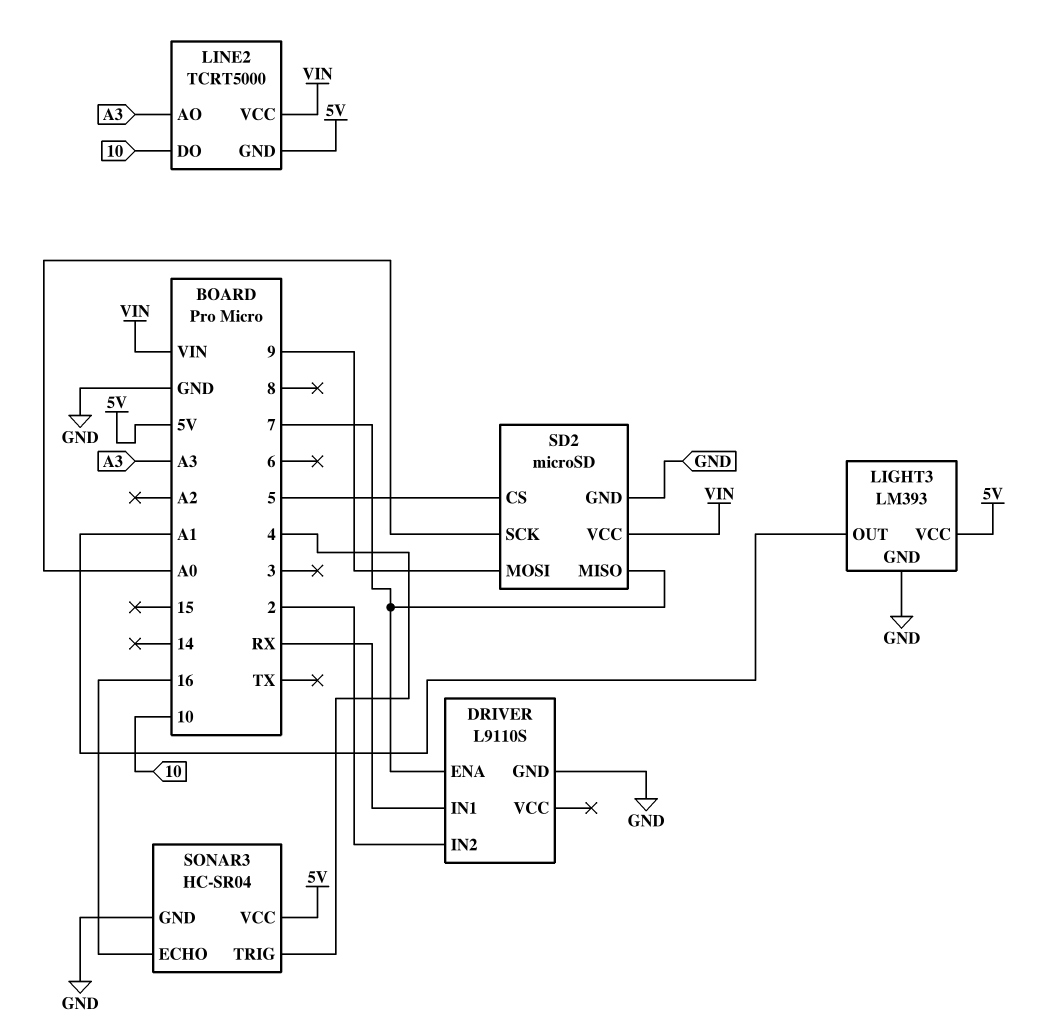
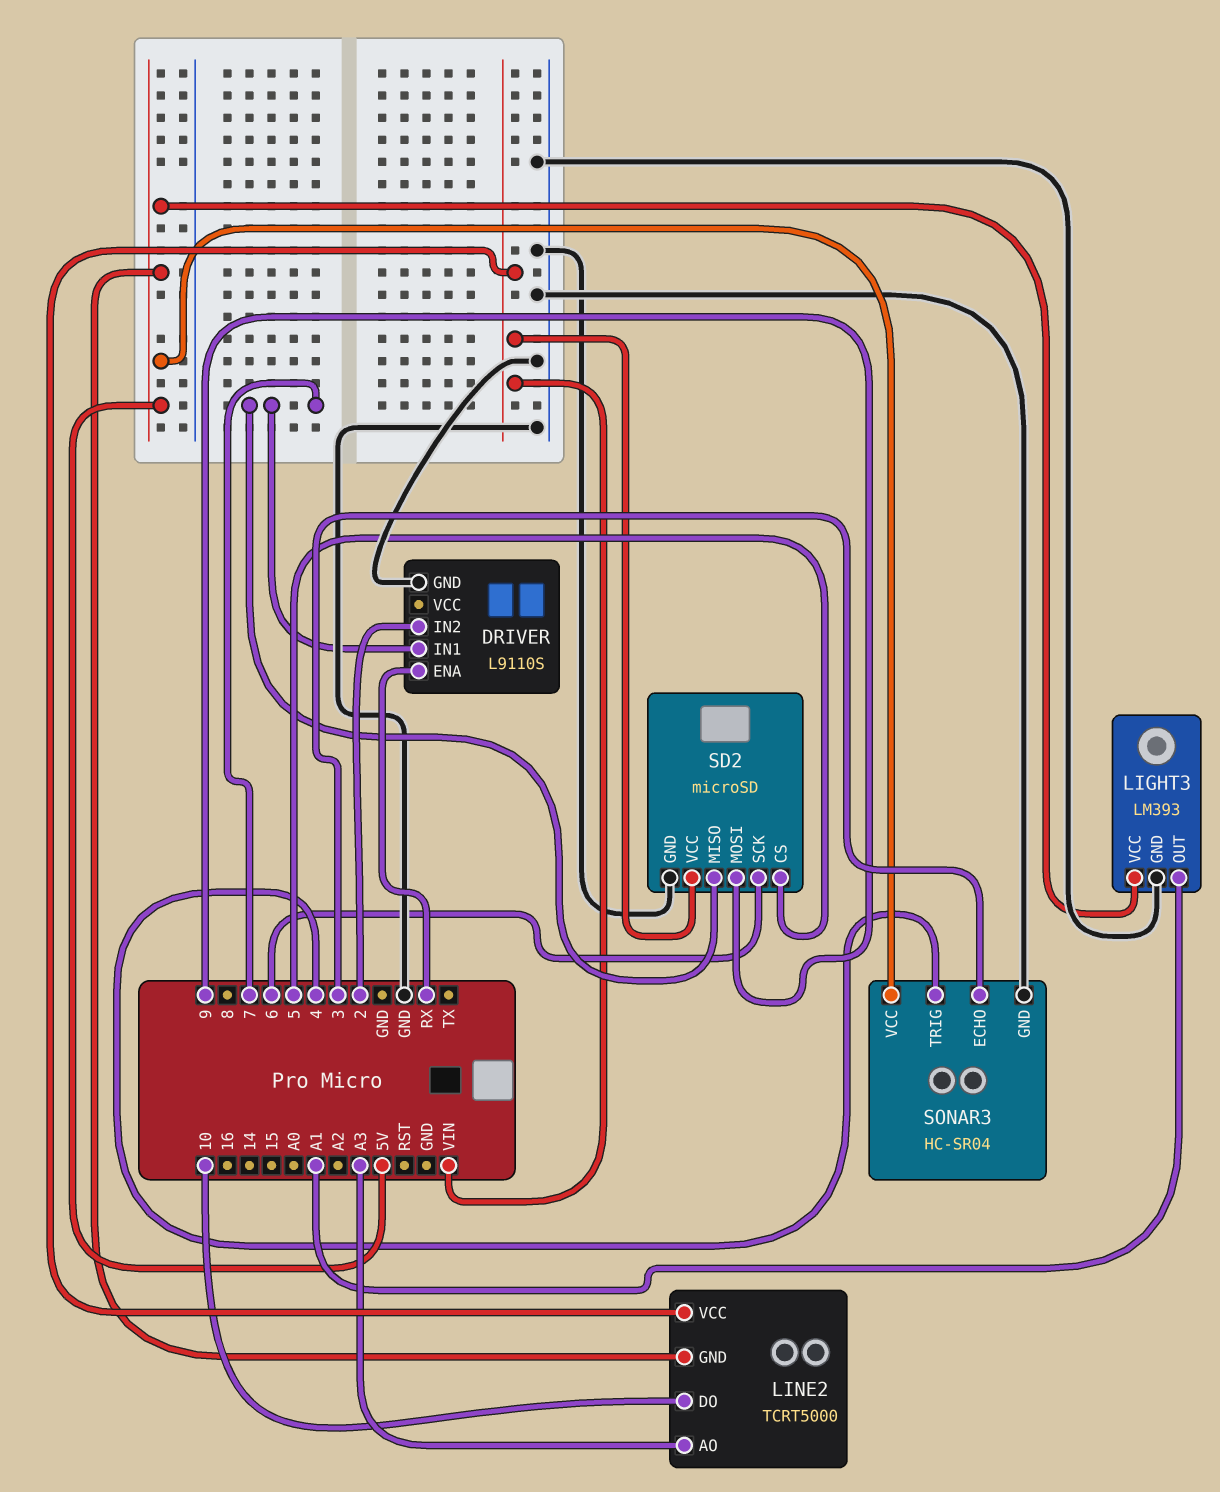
DRIVER pin ENA: 7 -> RX
DRIVER pin IN1: RX -> 7
SD2 pin SCK: A0 -> 6
SONAR3 pin ECHO: 16 -> 3

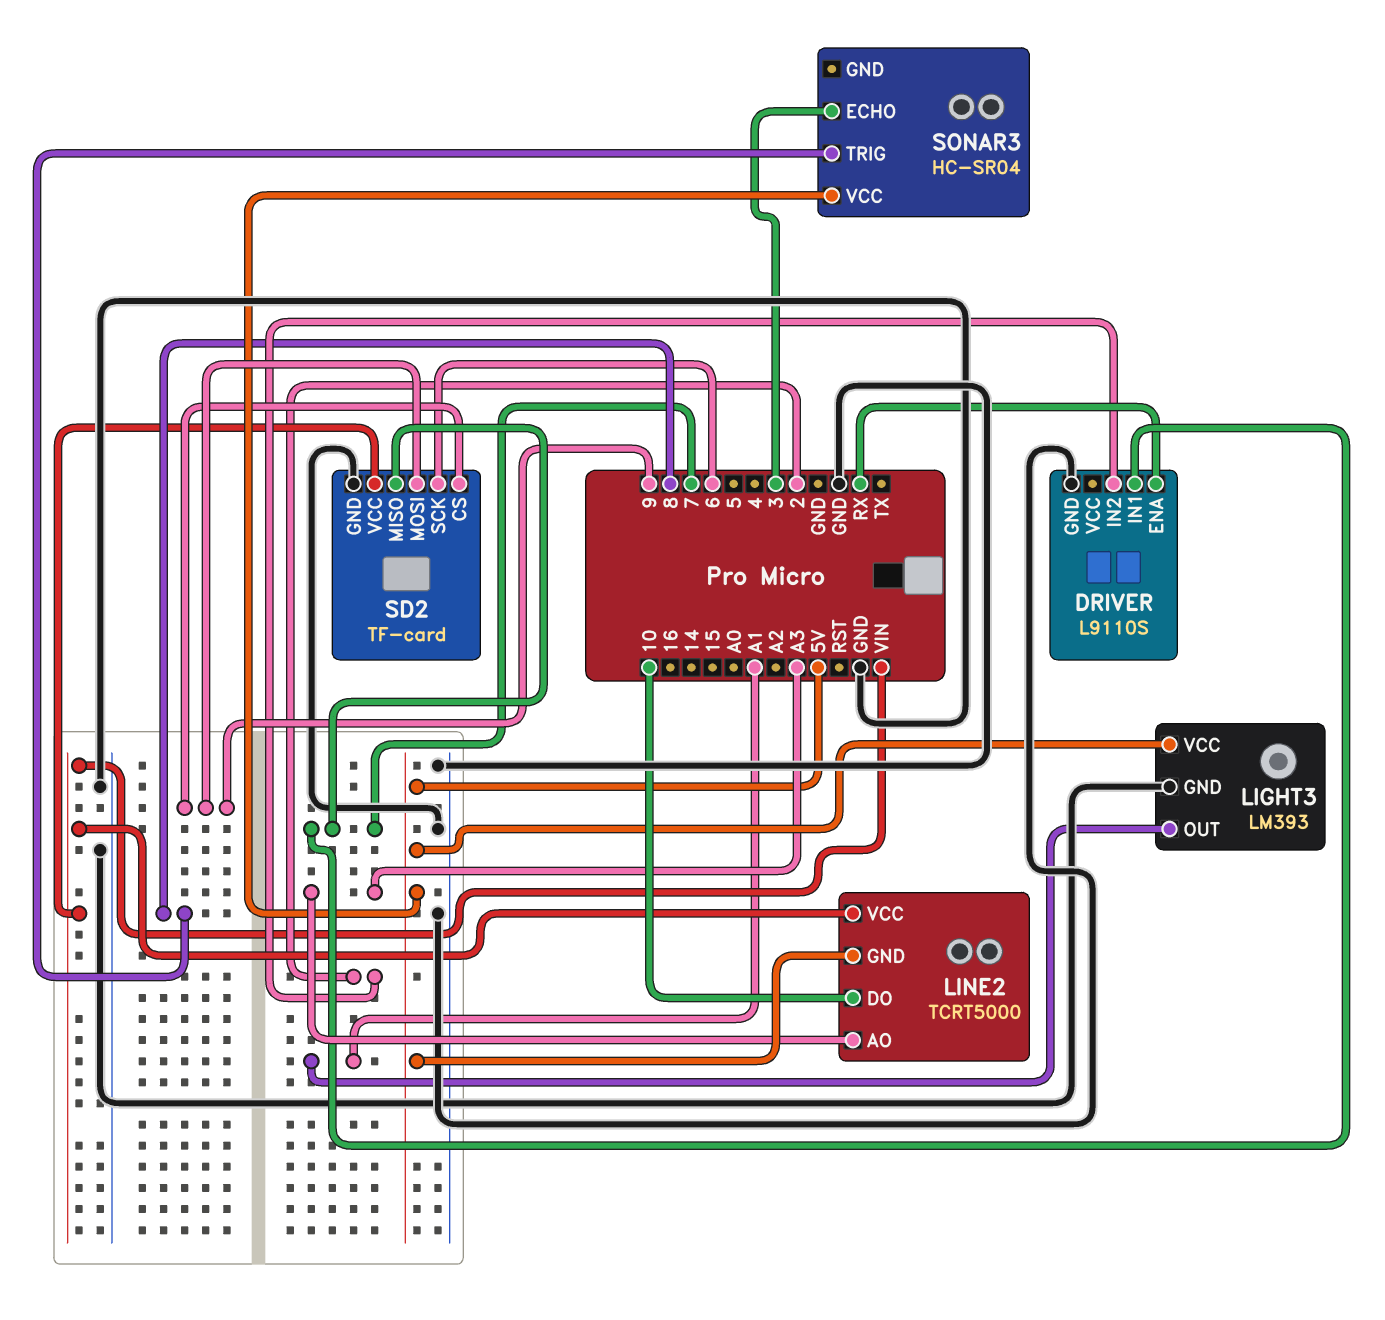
SD2: microSD -> TF-card
SD2 pin CS: 5 -> 9
SONAR3 pin GND: GND -> none
SONAR3 pin TRIG: 4 -> 8

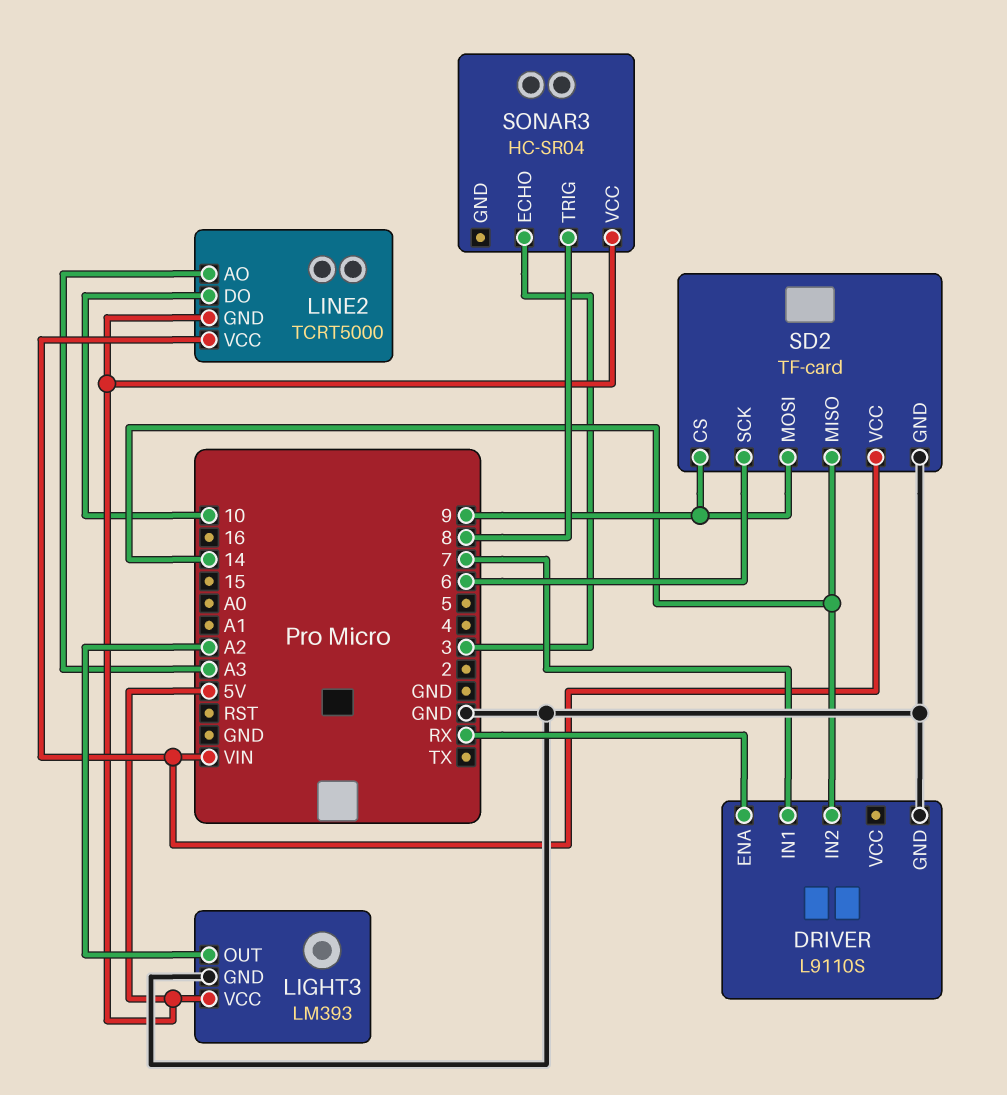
DRIVER pin IN2: 2 -> 14
LIGHT3 pin OUT: A1 -> A2
SD2 pin MISO: 7 -> 14

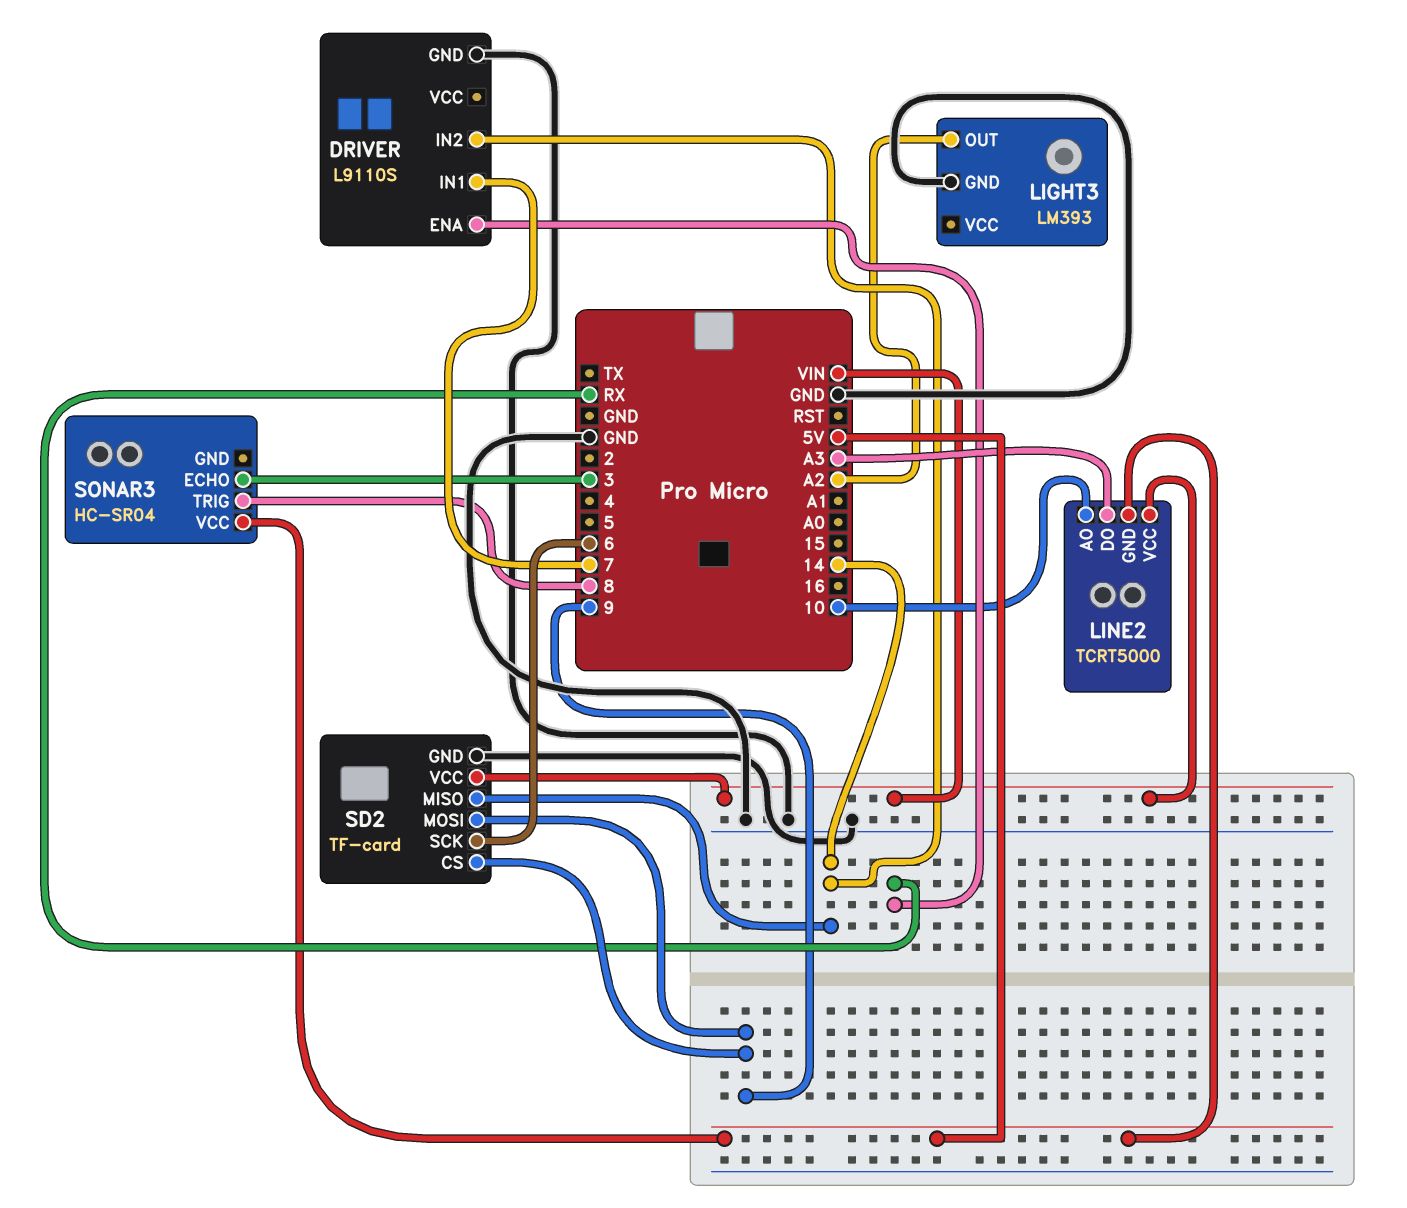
LIGHT3 pin VCC: 5V -> none
LINE2 pin AO: A3 -> 10
LINE2 pin DO: 10 -> A3

